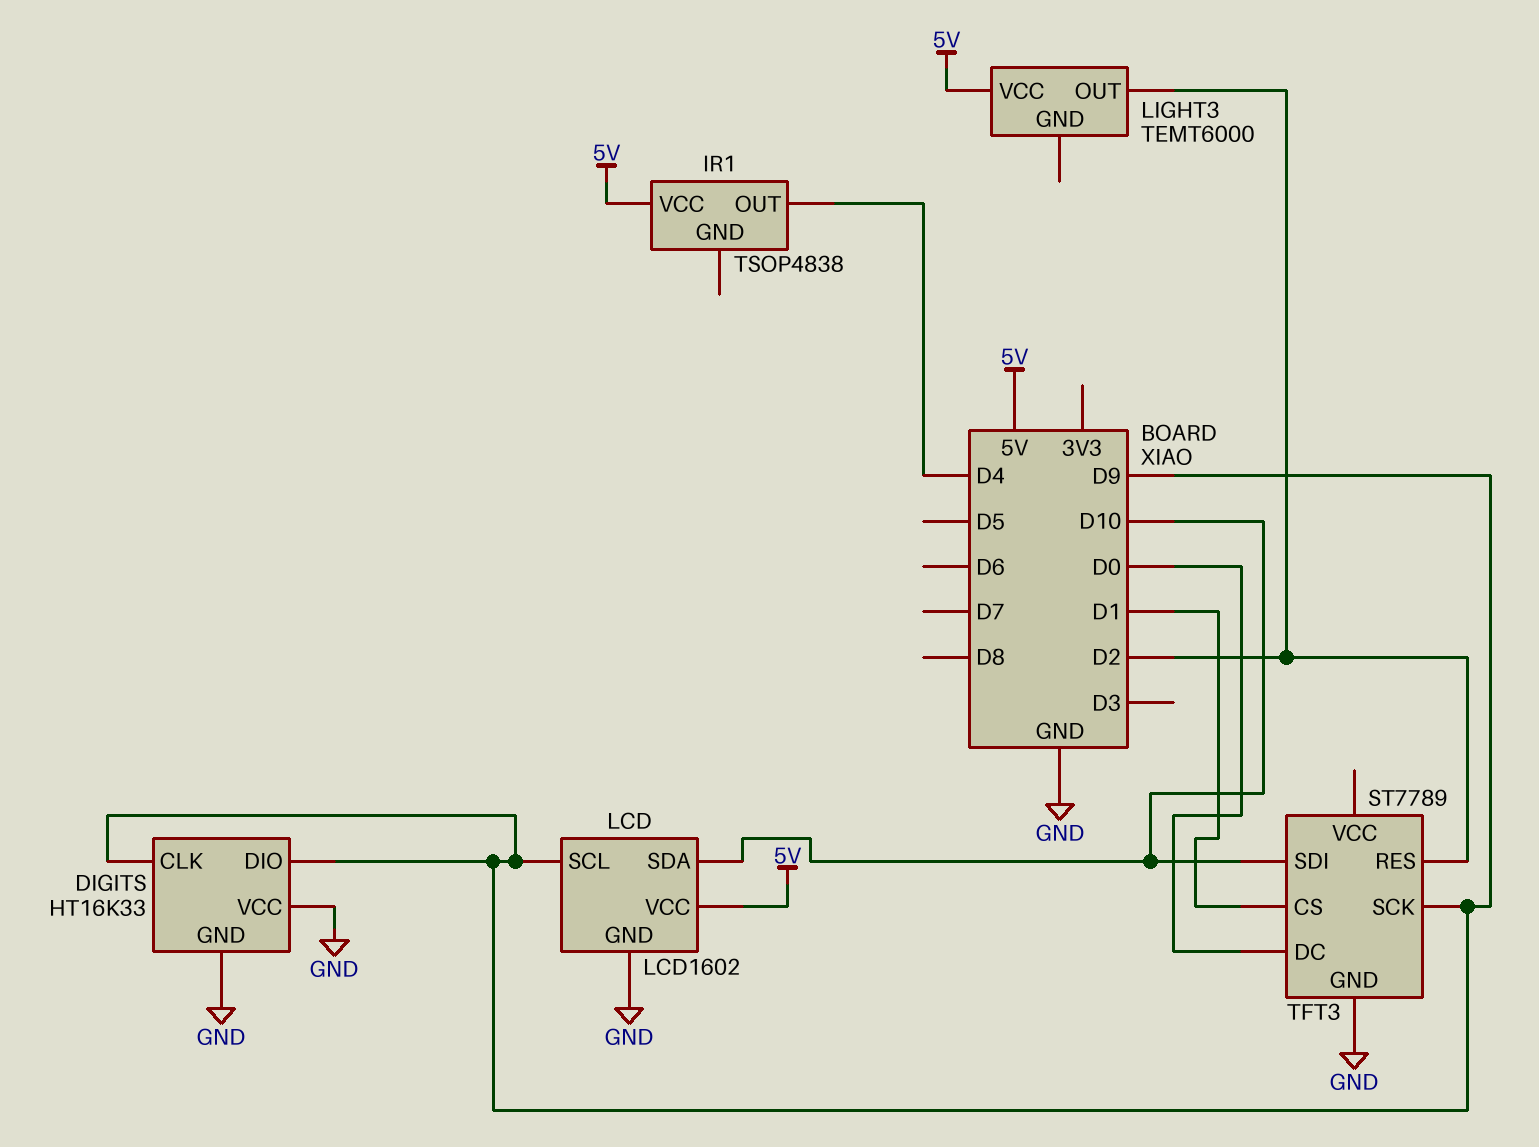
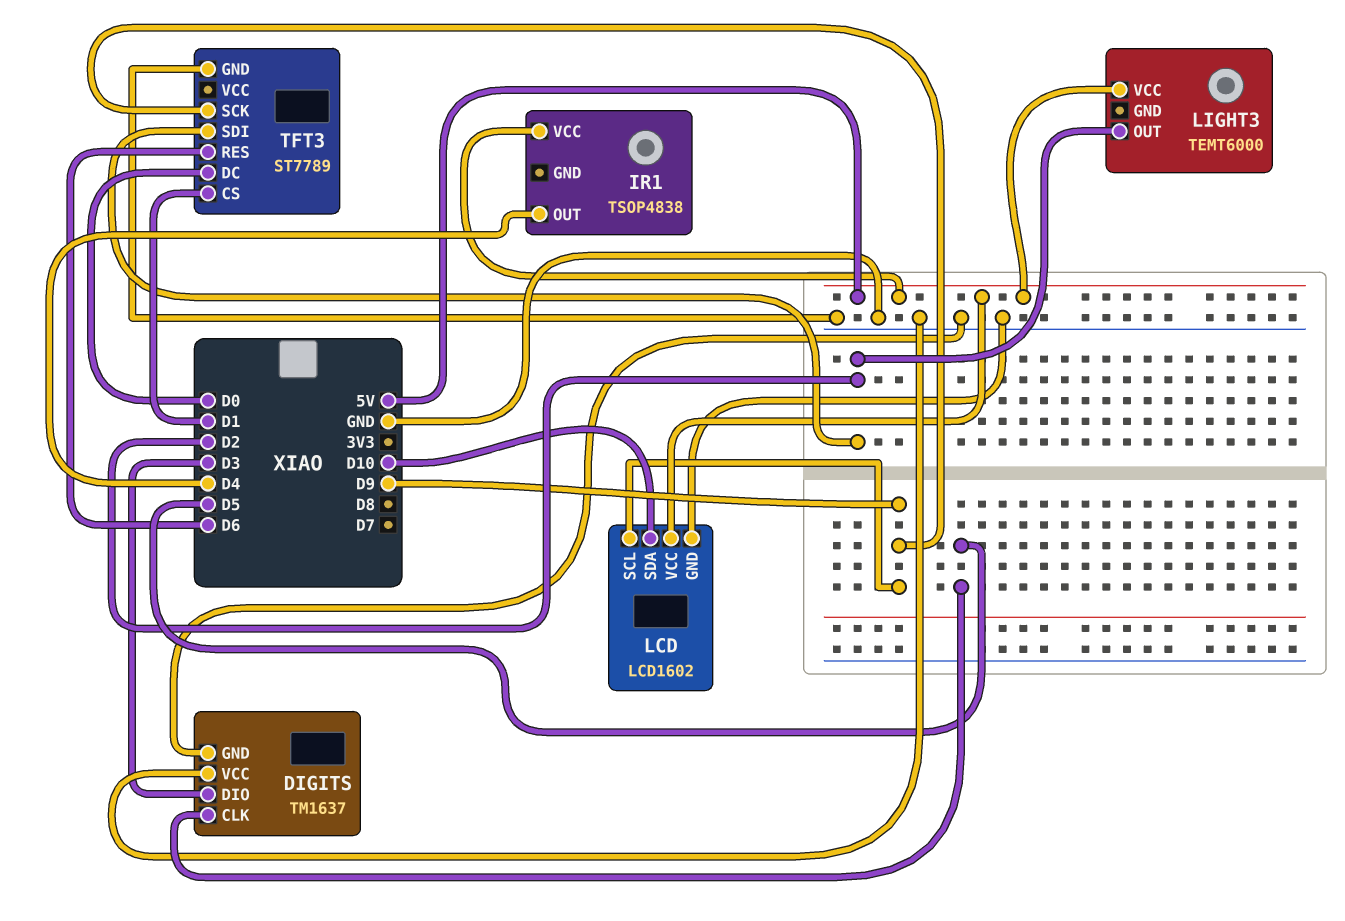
DIGITS: HT16K33 -> TM1637
DIGITS pin CLK: D9 -> D5
DIGITS pin DIO: D9 -> D3
TFT3 pin RES: D2 -> D6
TFT3 pin SDI: D10 -> D2

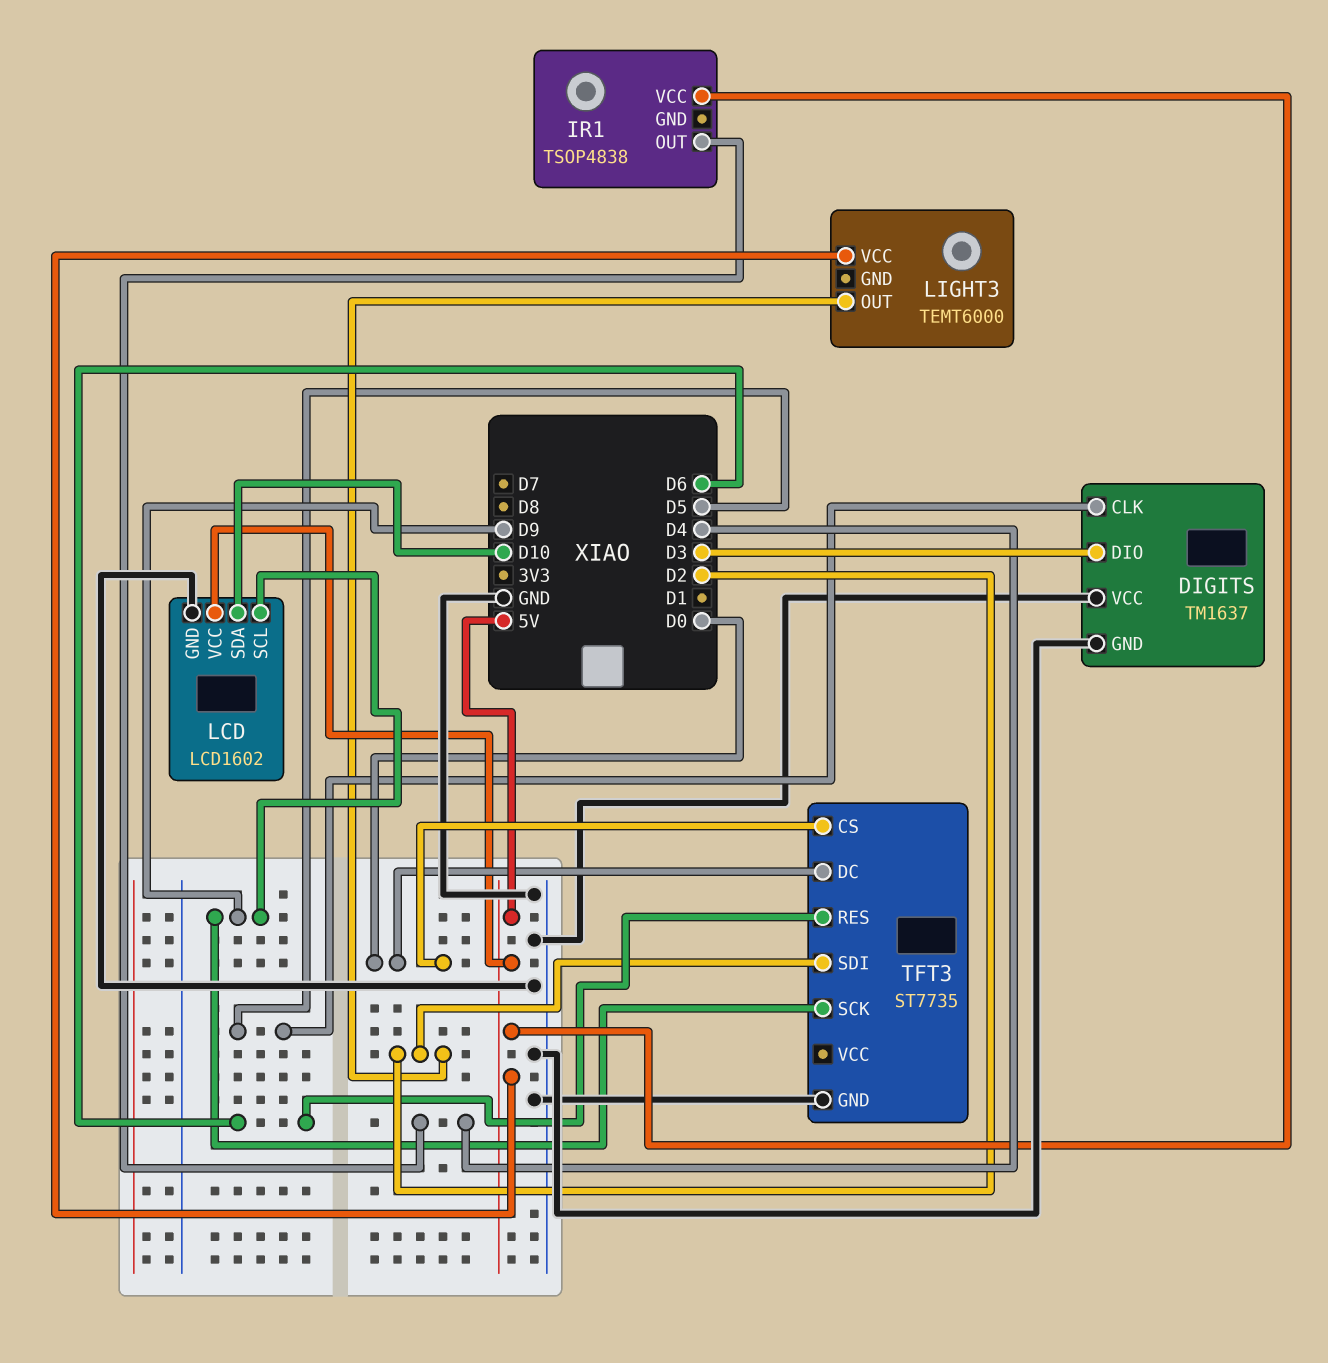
TFT3: ST7789 -> ST7735
TFT3 pin CS: D1 -> D0

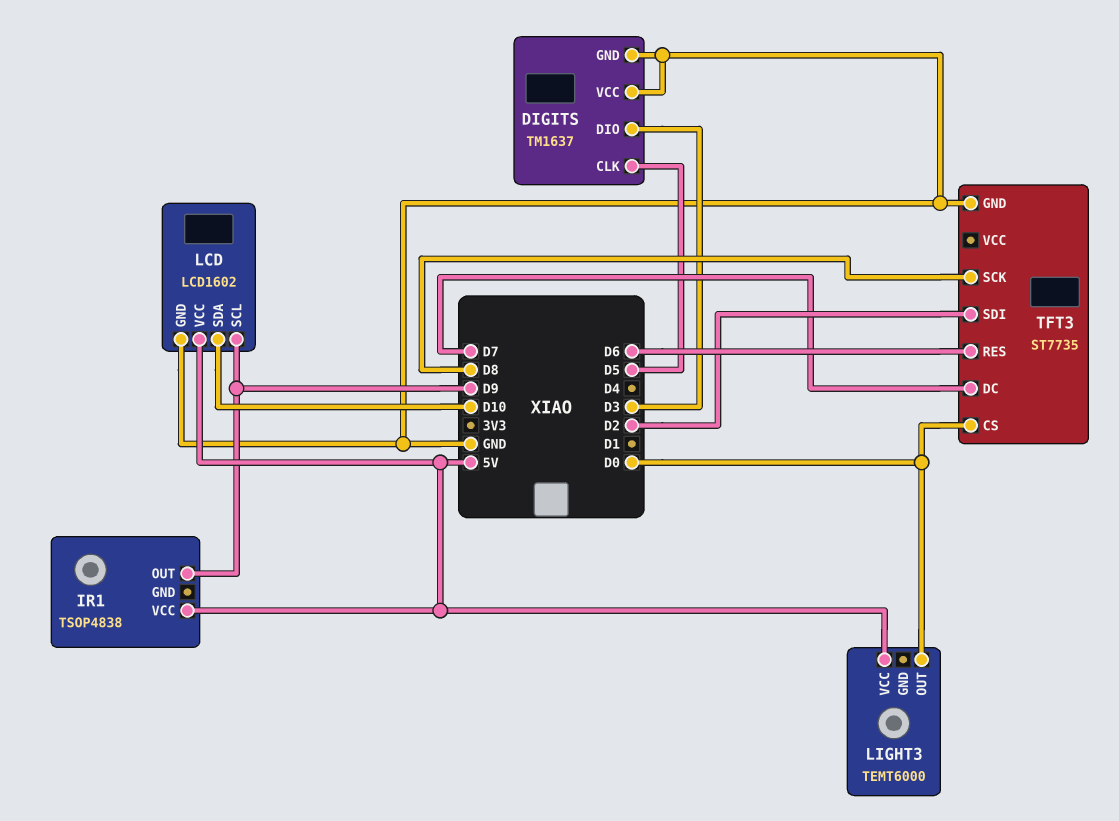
IR1 pin OUT: D4 -> D9
LIGHT3 pin OUT: D2 -> D0
TFT3 pin DC: D0 -> D7
TFT3 pin SCK: D9 -> D8

